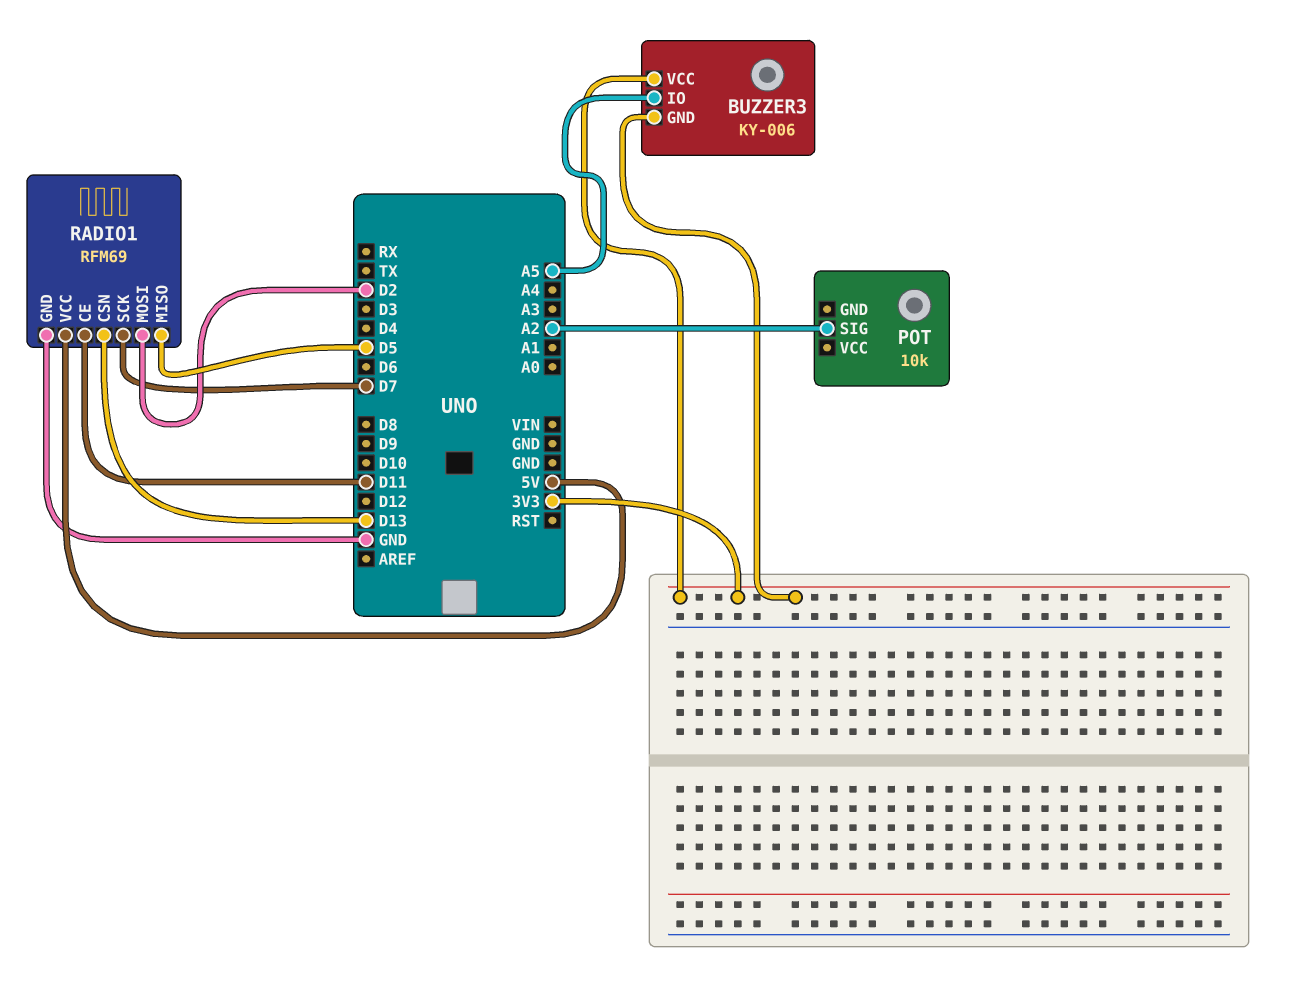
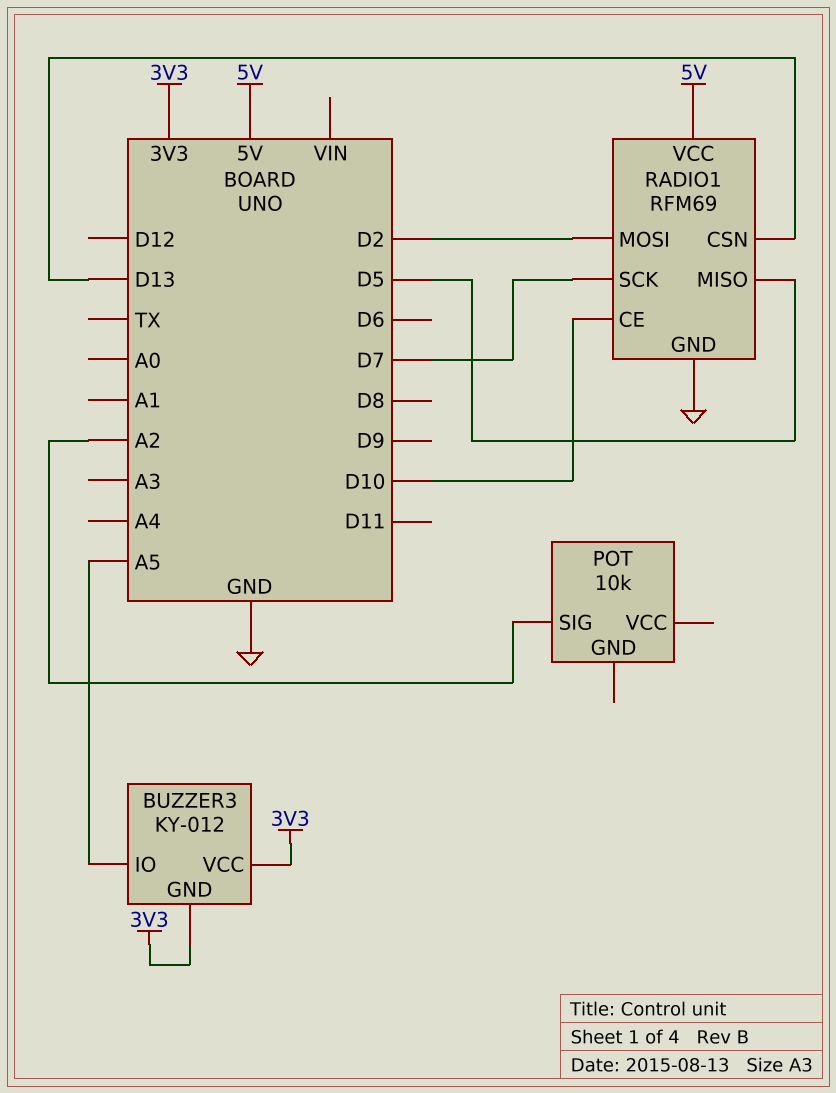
BUZZER3: KY-006 -> KY-012
RADIO1 pin CE: D11 -> D10

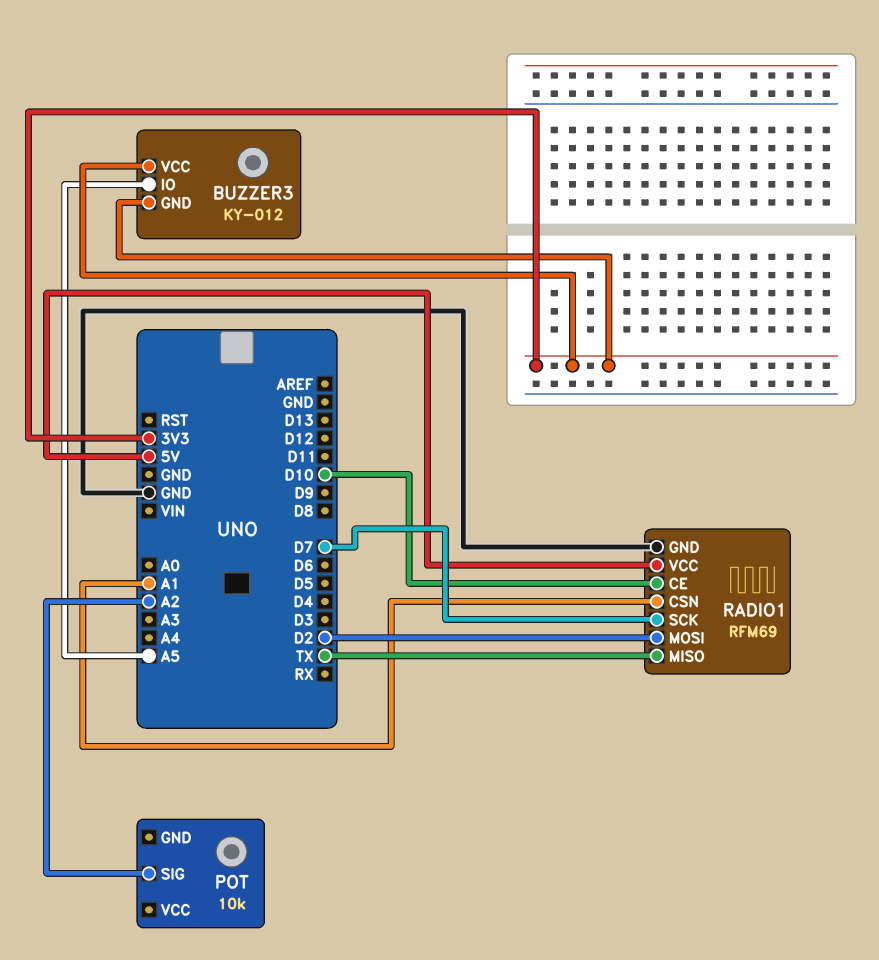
RADIO1 pin CSN: D13 -> A1
RADIO1 pin MISO: D5 -> TX

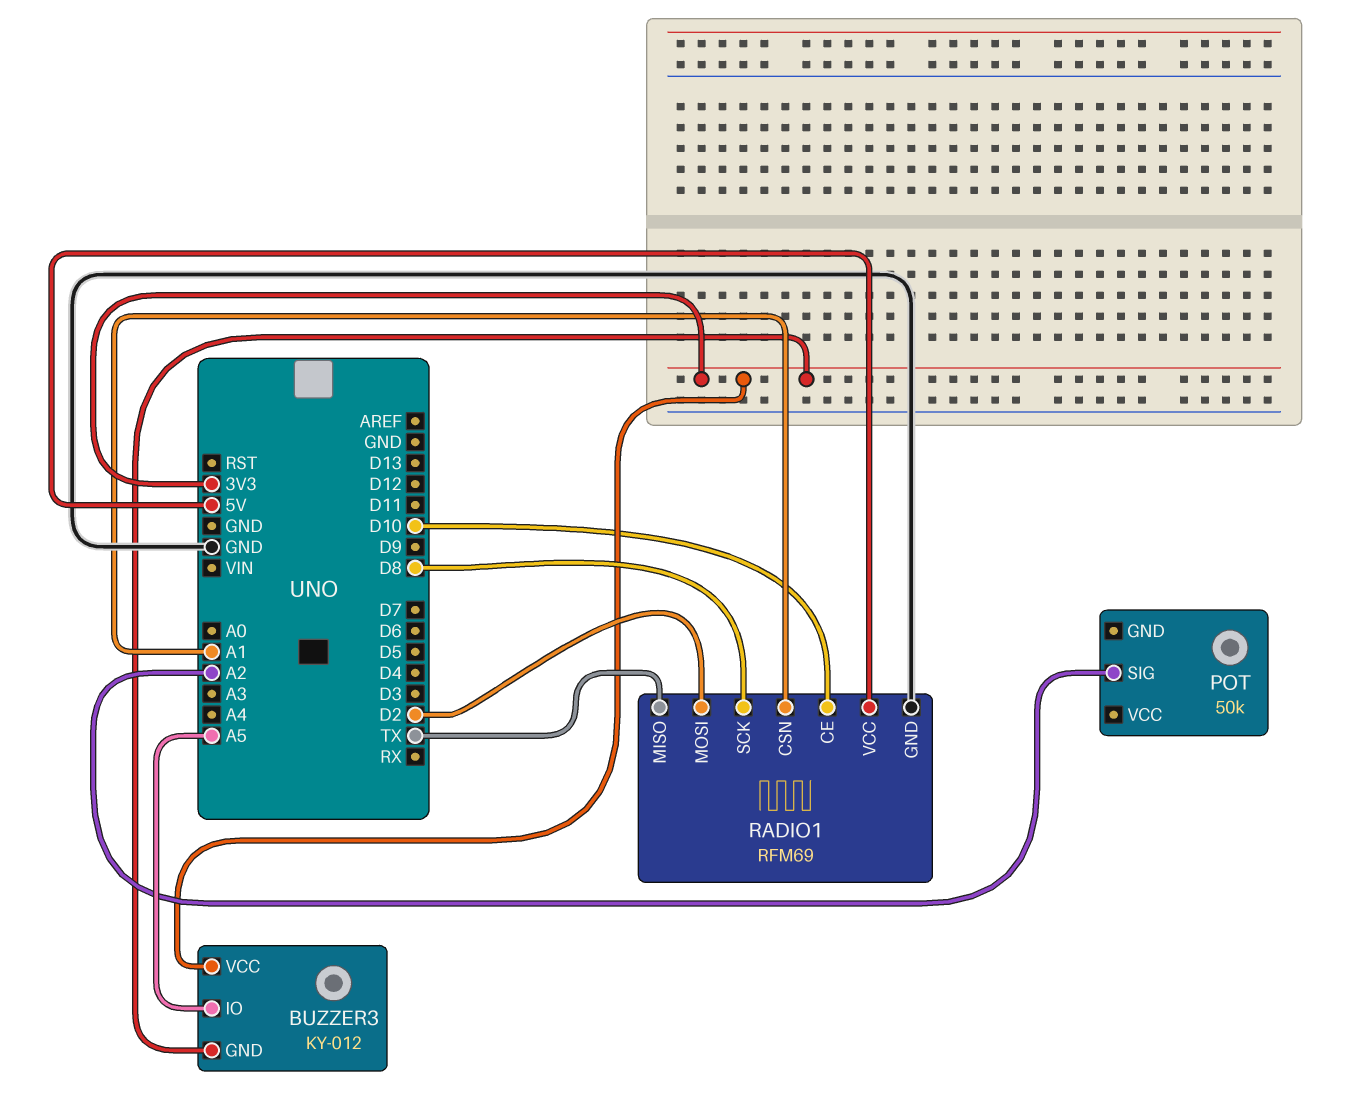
POT: 10k -> 50k
RADIO1 pin SCK: D7 -> D8

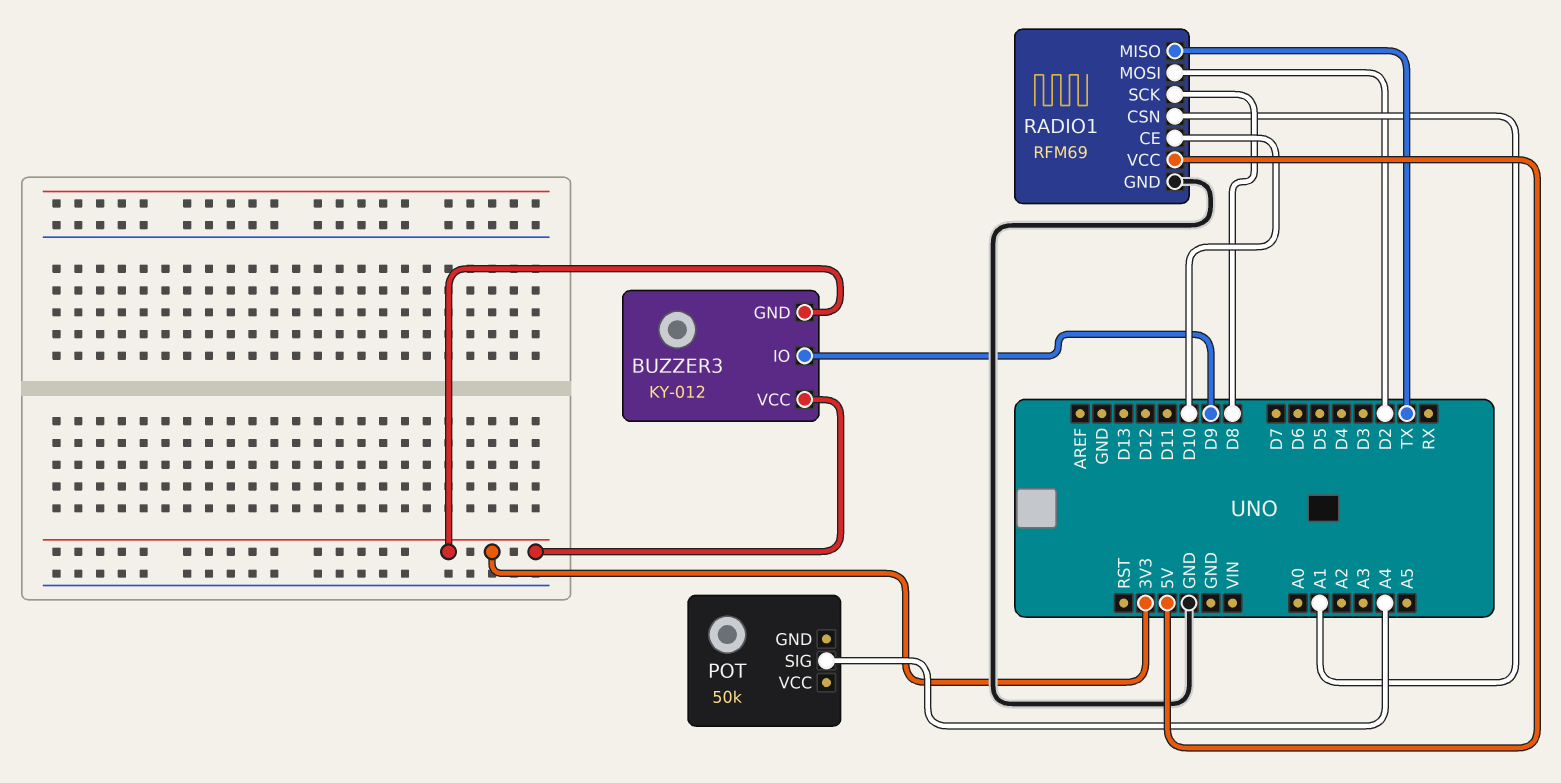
BUZZER3 pin IO: A5 -> D9
POT pin SIG: A2 -> A4

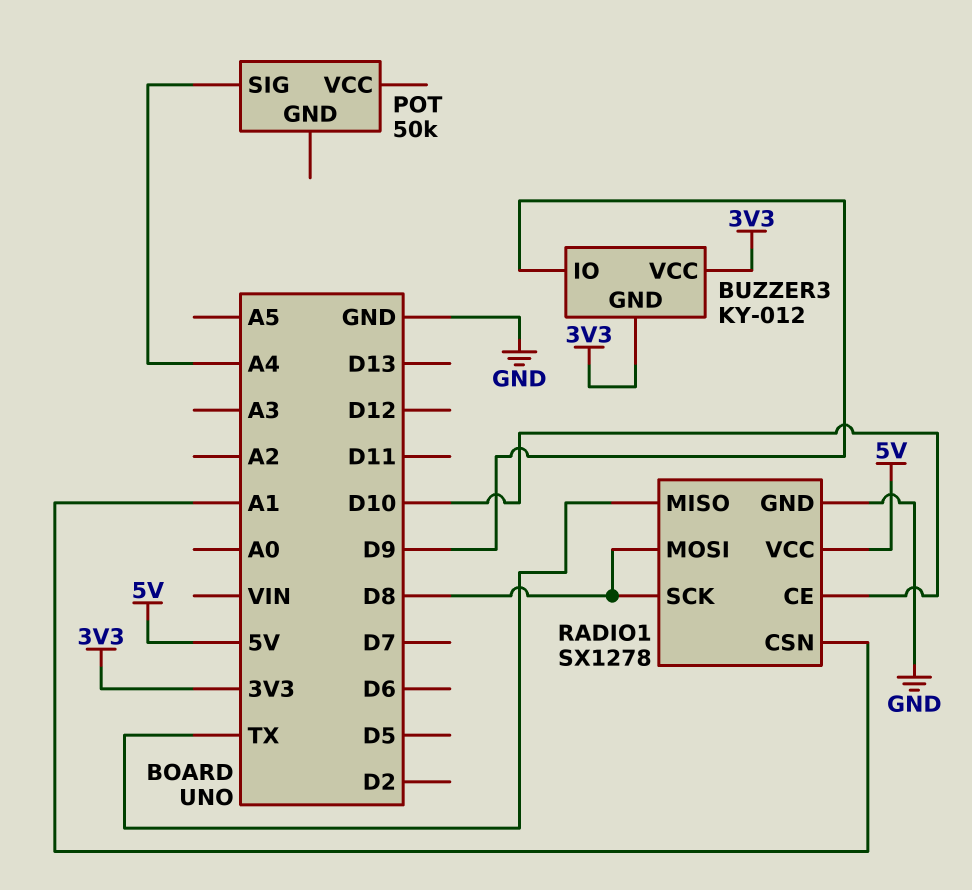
RADIO1: RFM69 -> SX1278
RADIO1 pin MOSI: D2 -> D8

